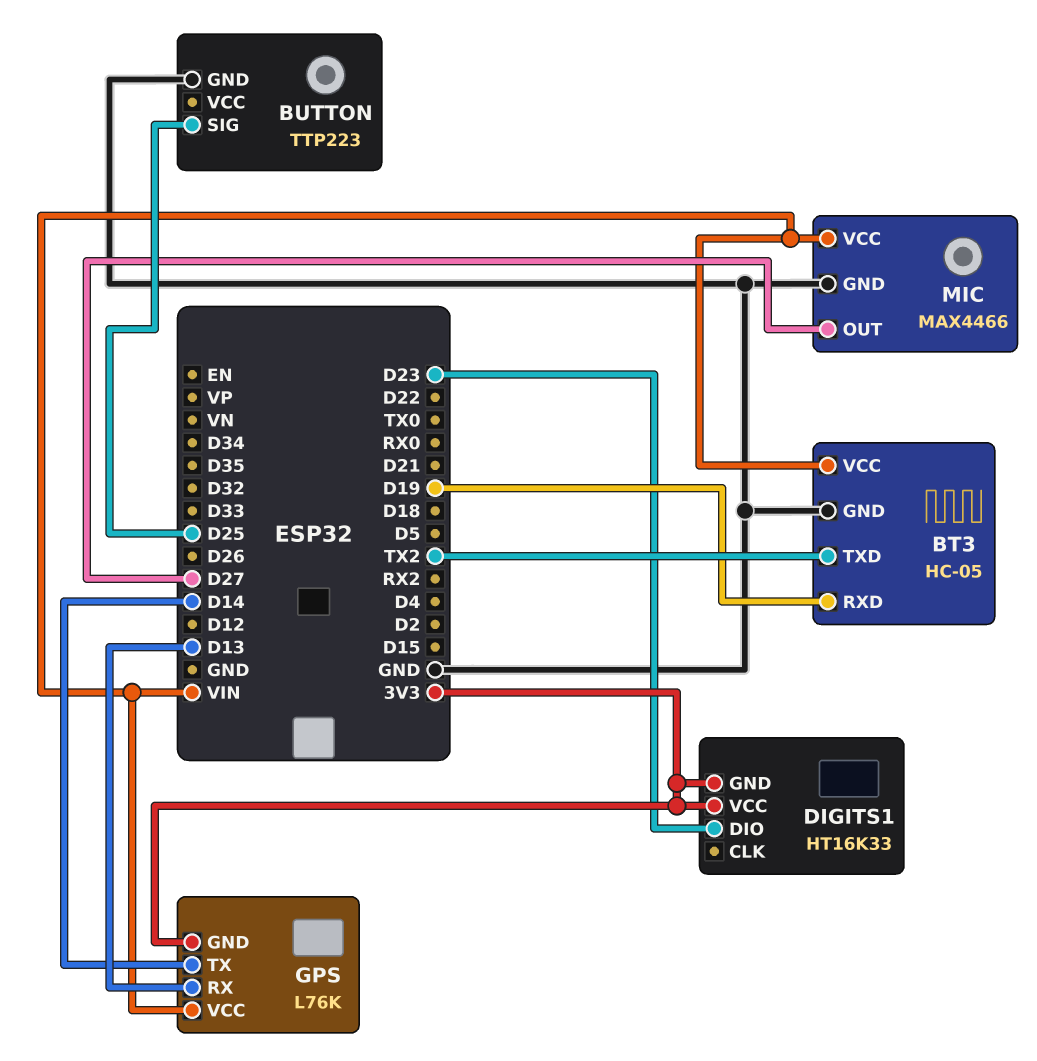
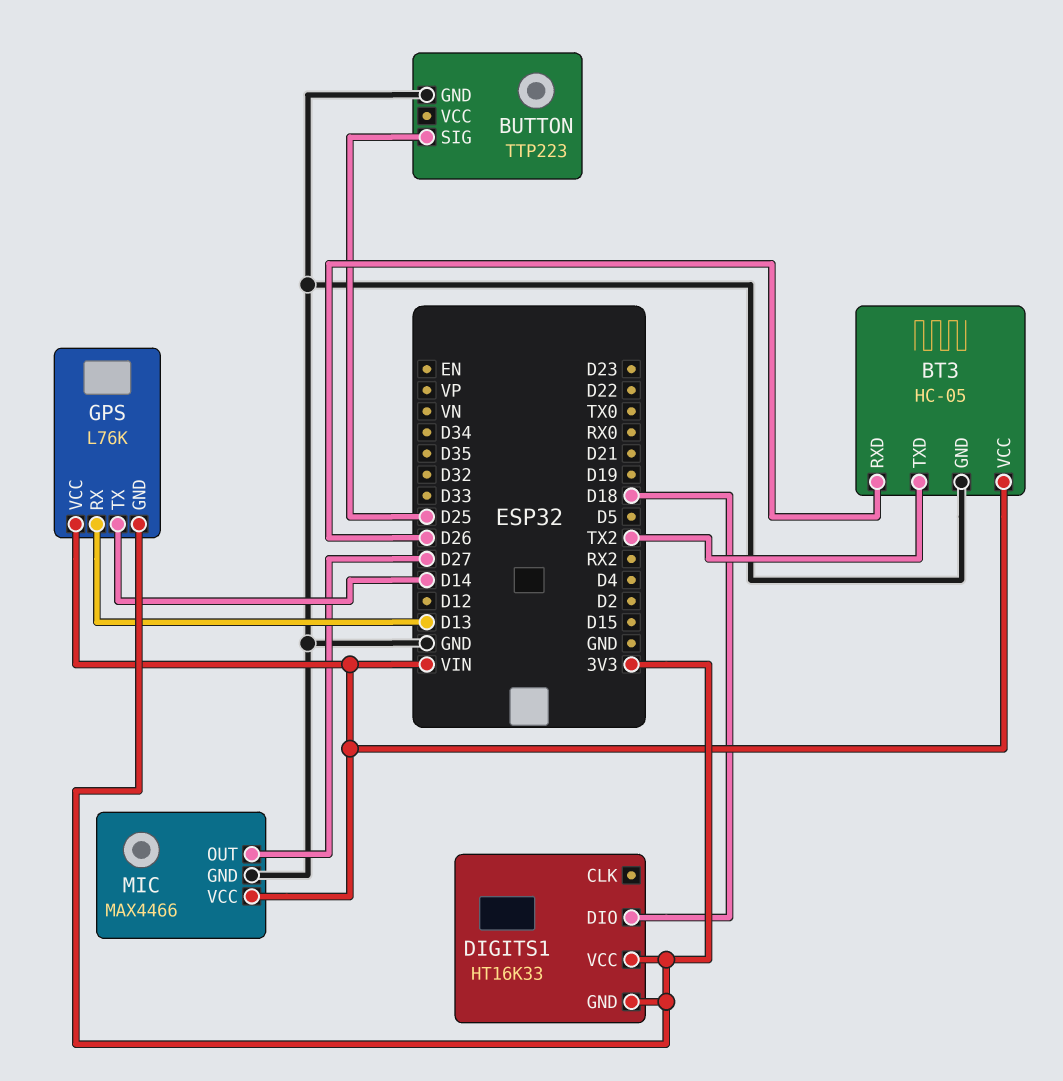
BT3 pin RXD: D19 -> D26
DIGITS1 pin DIO: D23 -> D18

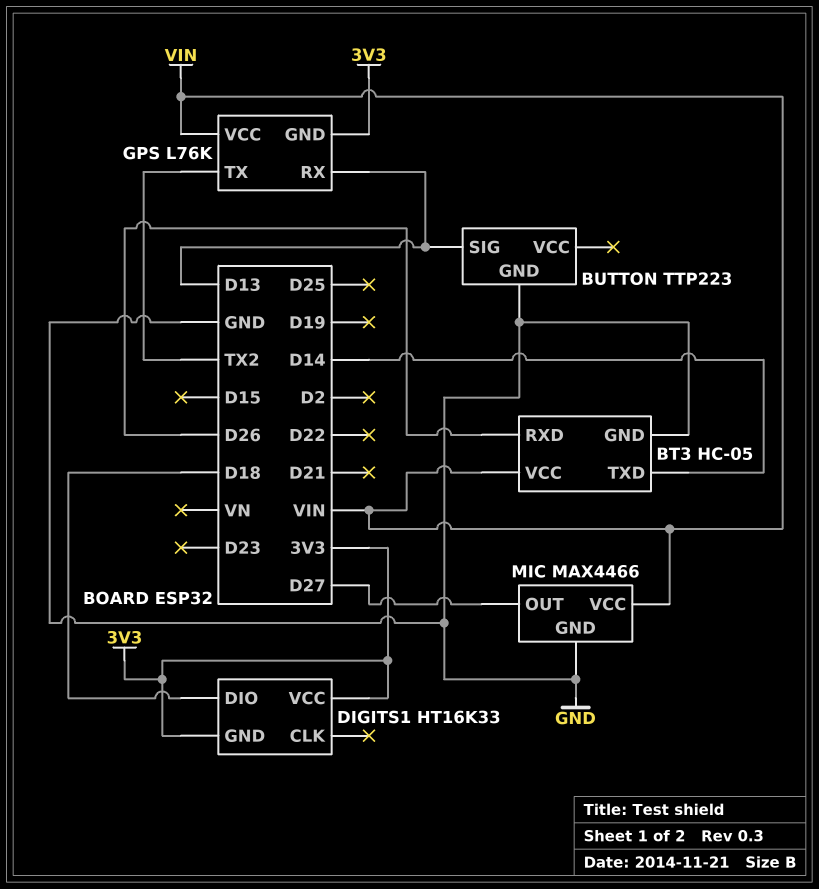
BT3 pin TXD: TX2 -> D14
BUTTON pin SIG: D25 -> D13
GPS pin TX: D14 -> TX2

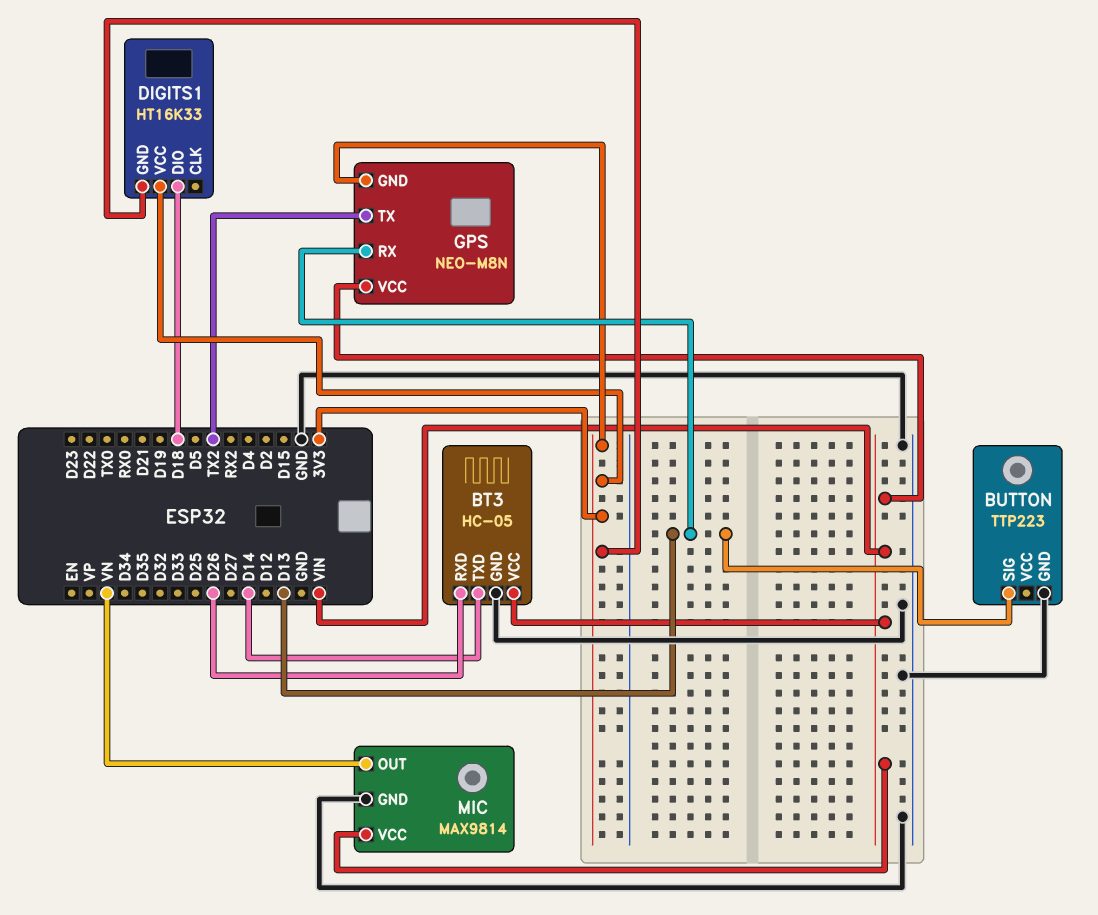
GPS: L76K -> NEO-M8N
MIC: MAX4466 -> MAX9814
MIC pin OUT: D27 -> VN

